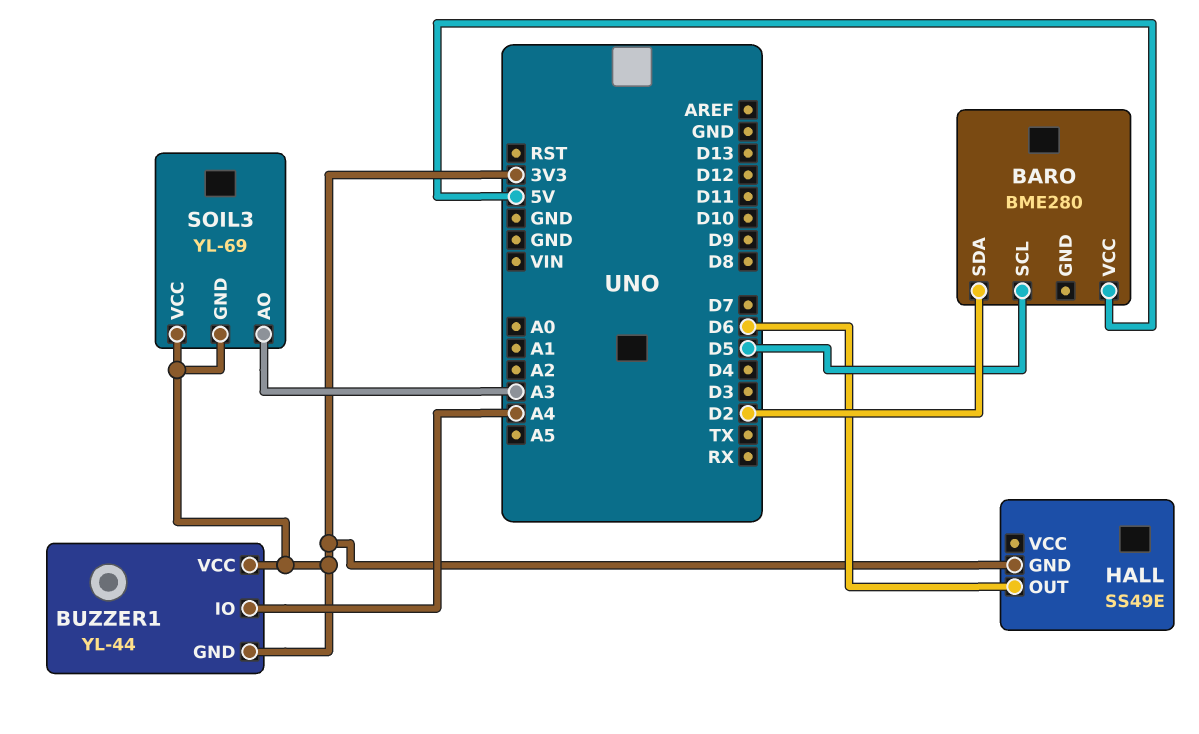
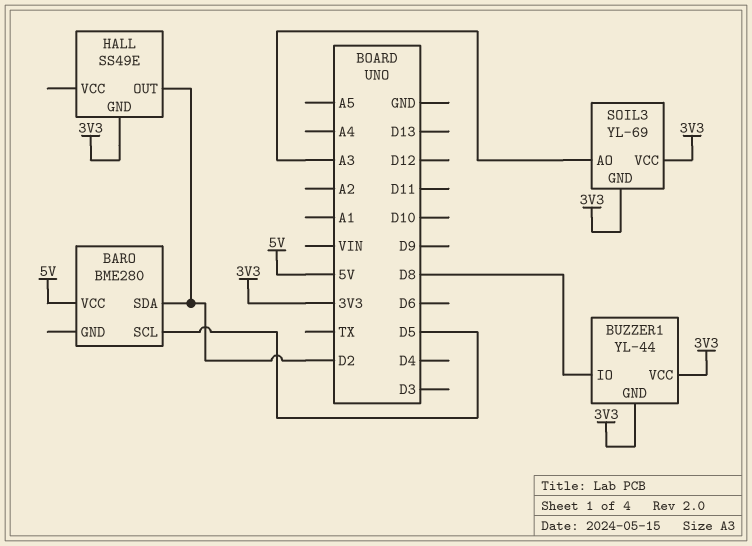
BUZZER1 pin IO: A4 -> D8
HALL pin OUT: D6 -> D2

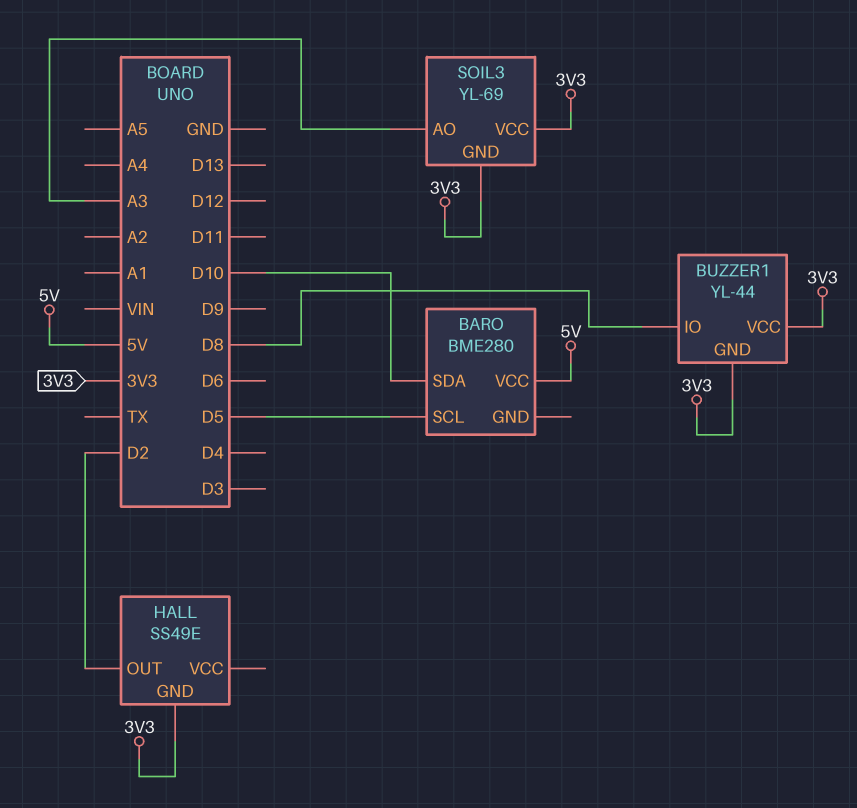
BARO pin SDA: D2 -> D10

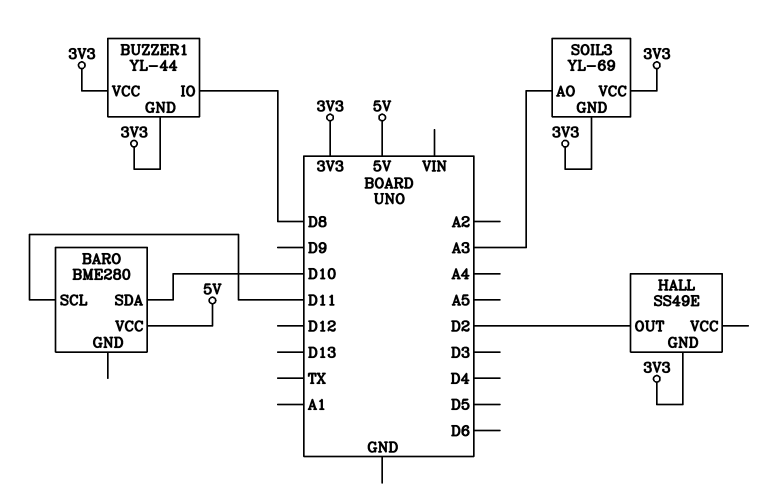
BARO pin SCL: D5 -> D11

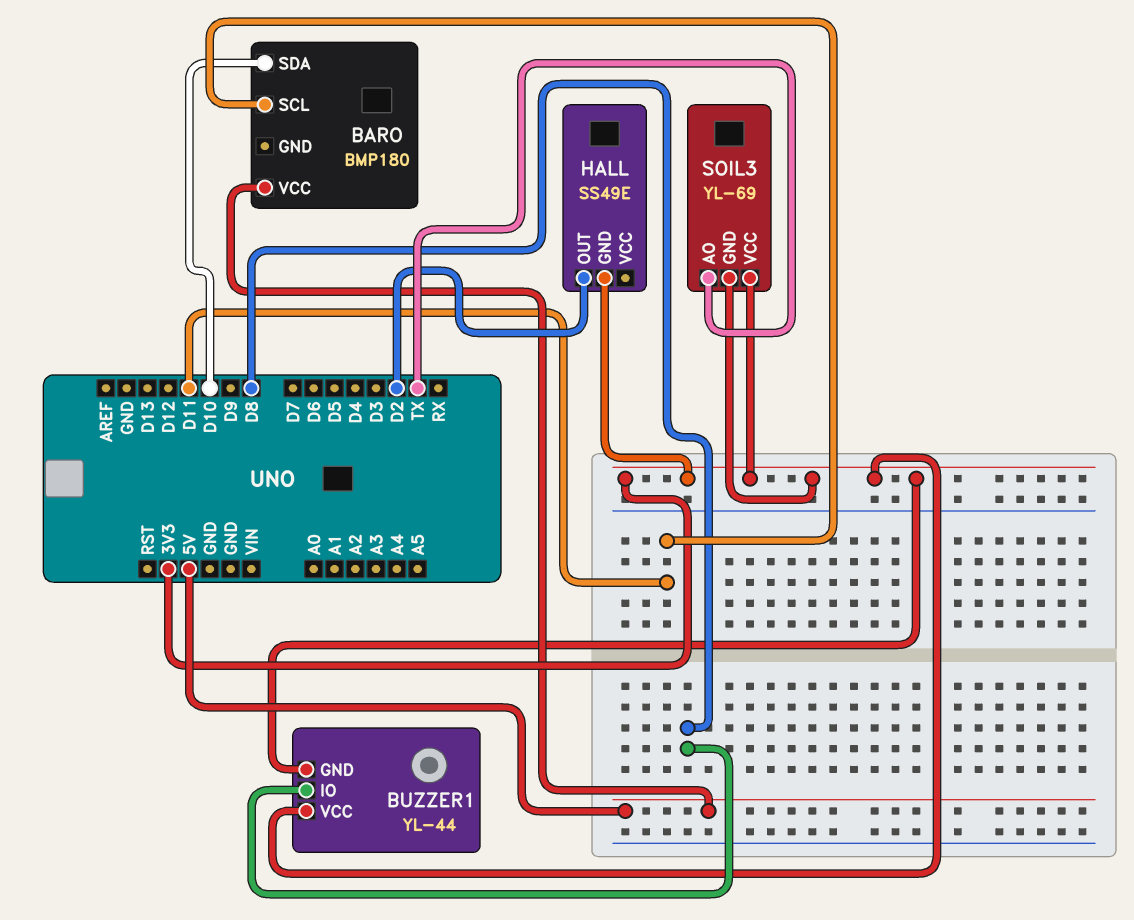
BARO: BME280 -> BMP180
SOIL3 pin AO: A3 -> TX

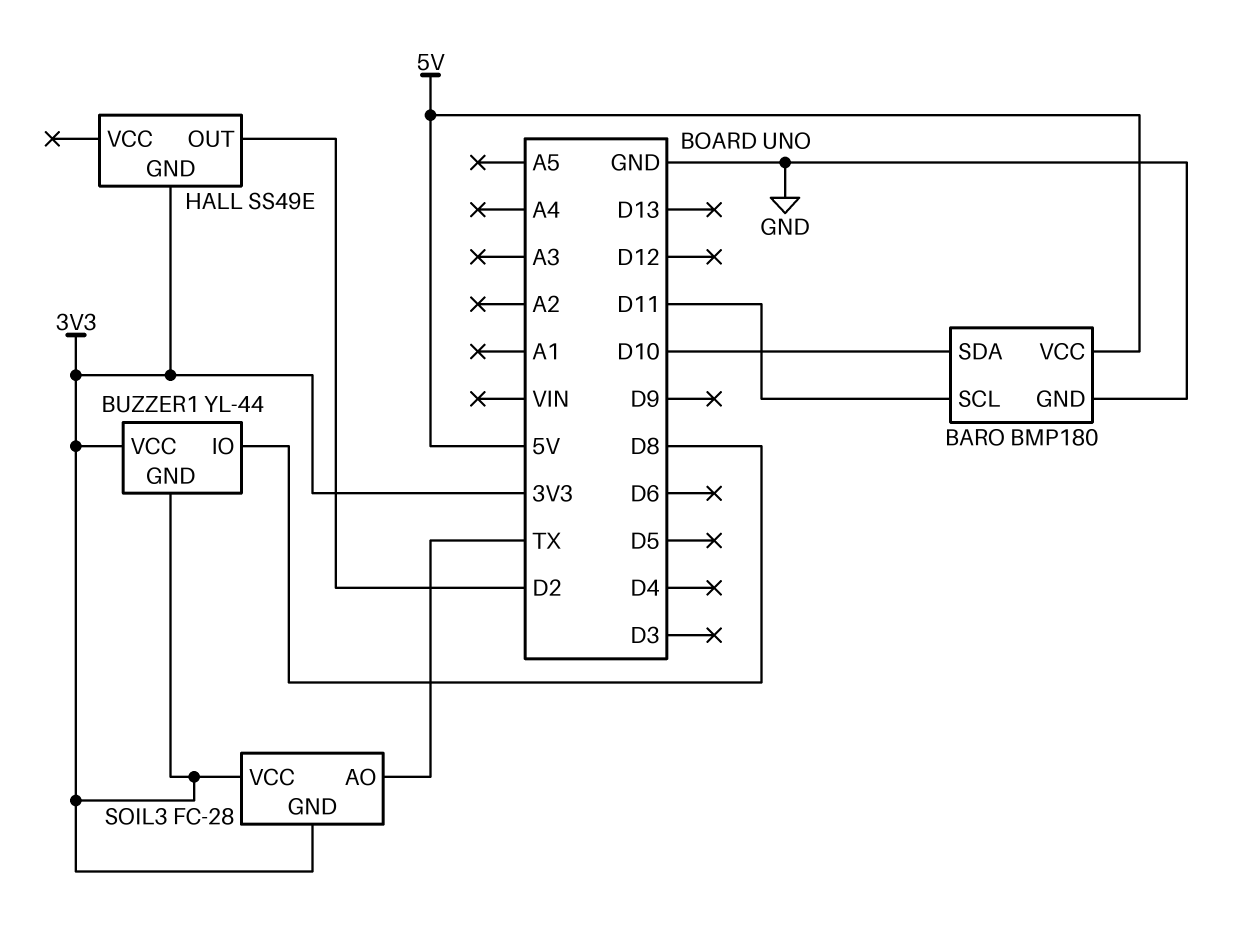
BARO pin GND: none -> GND
SOIL3: YL-69 -> FC-28

